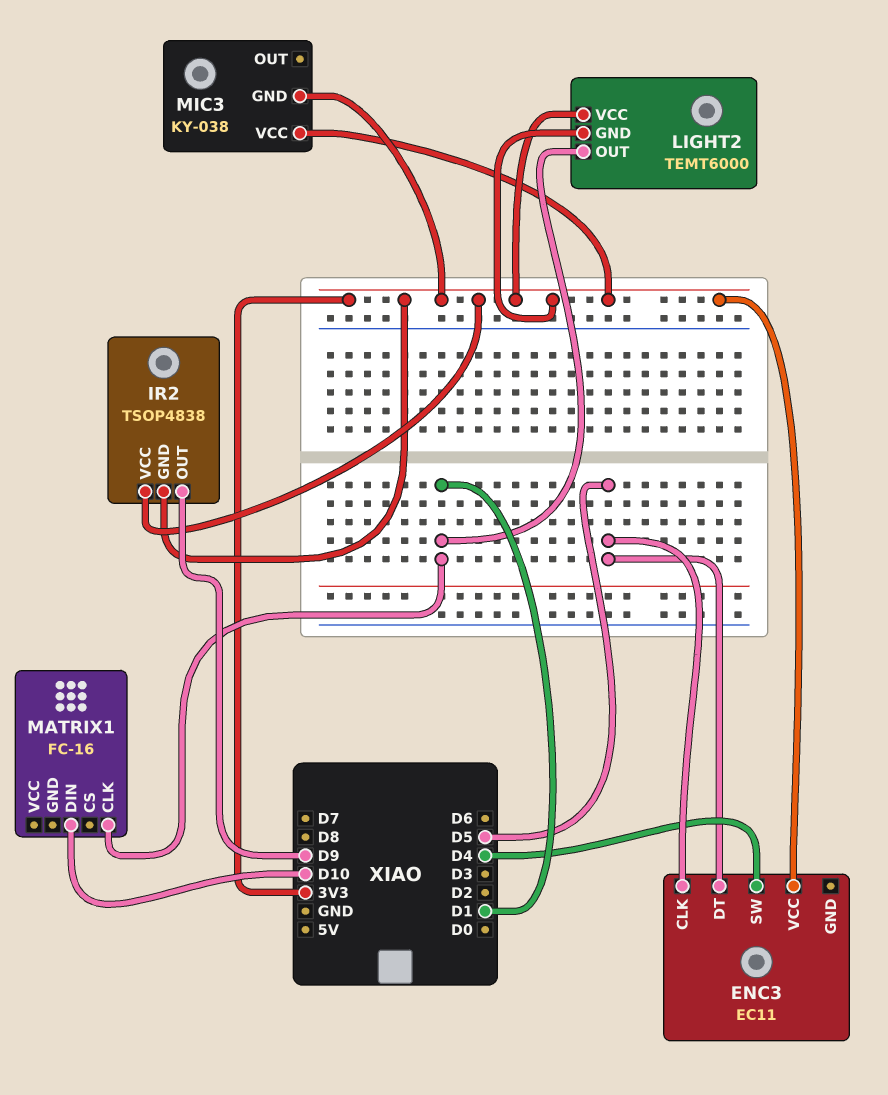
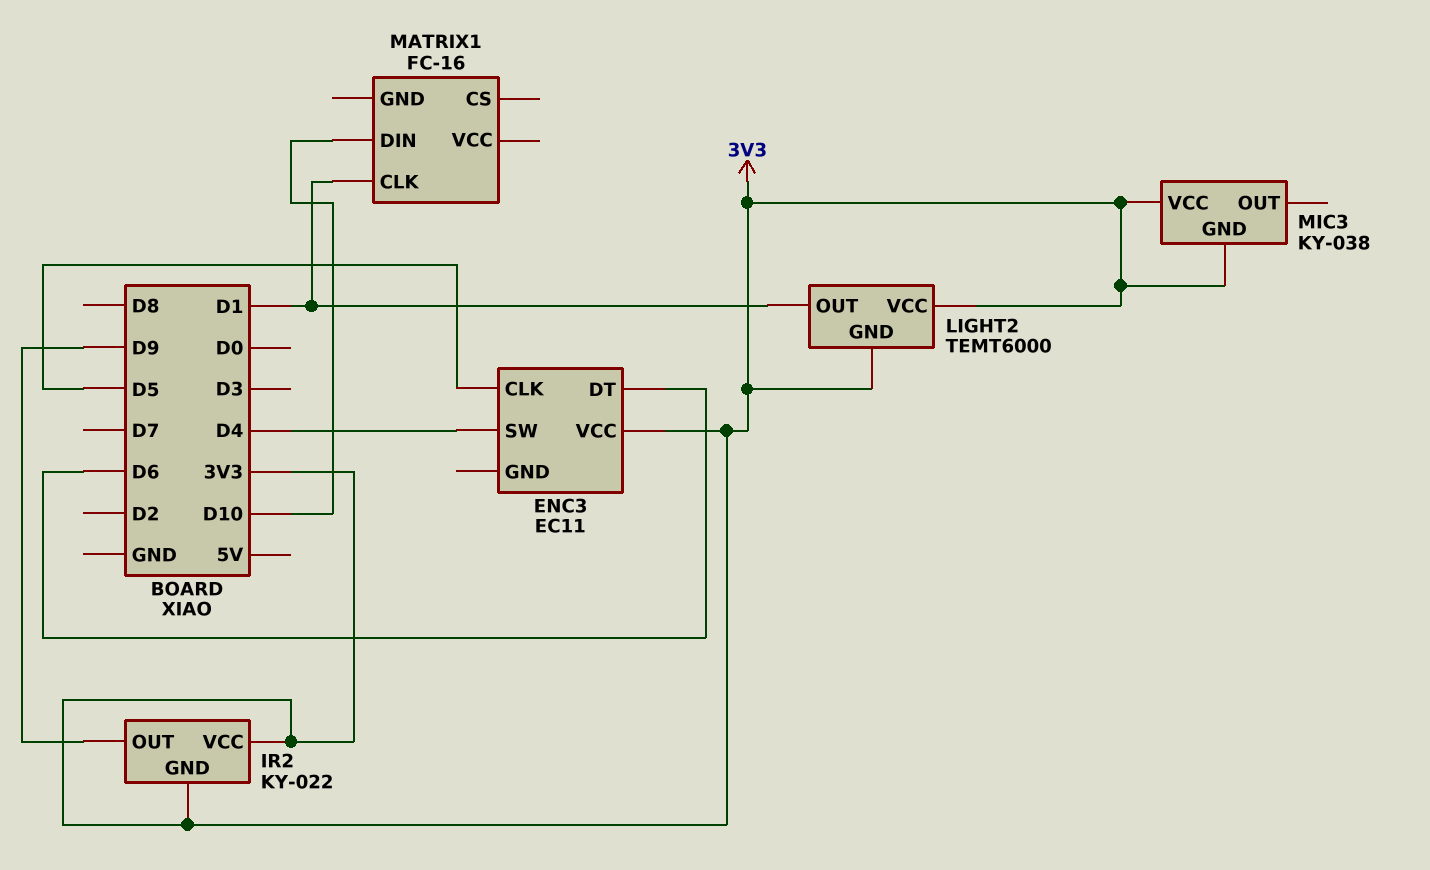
ENC3 pin DT: D5 -> D6
IR2: TSOP4838 -> KY-022

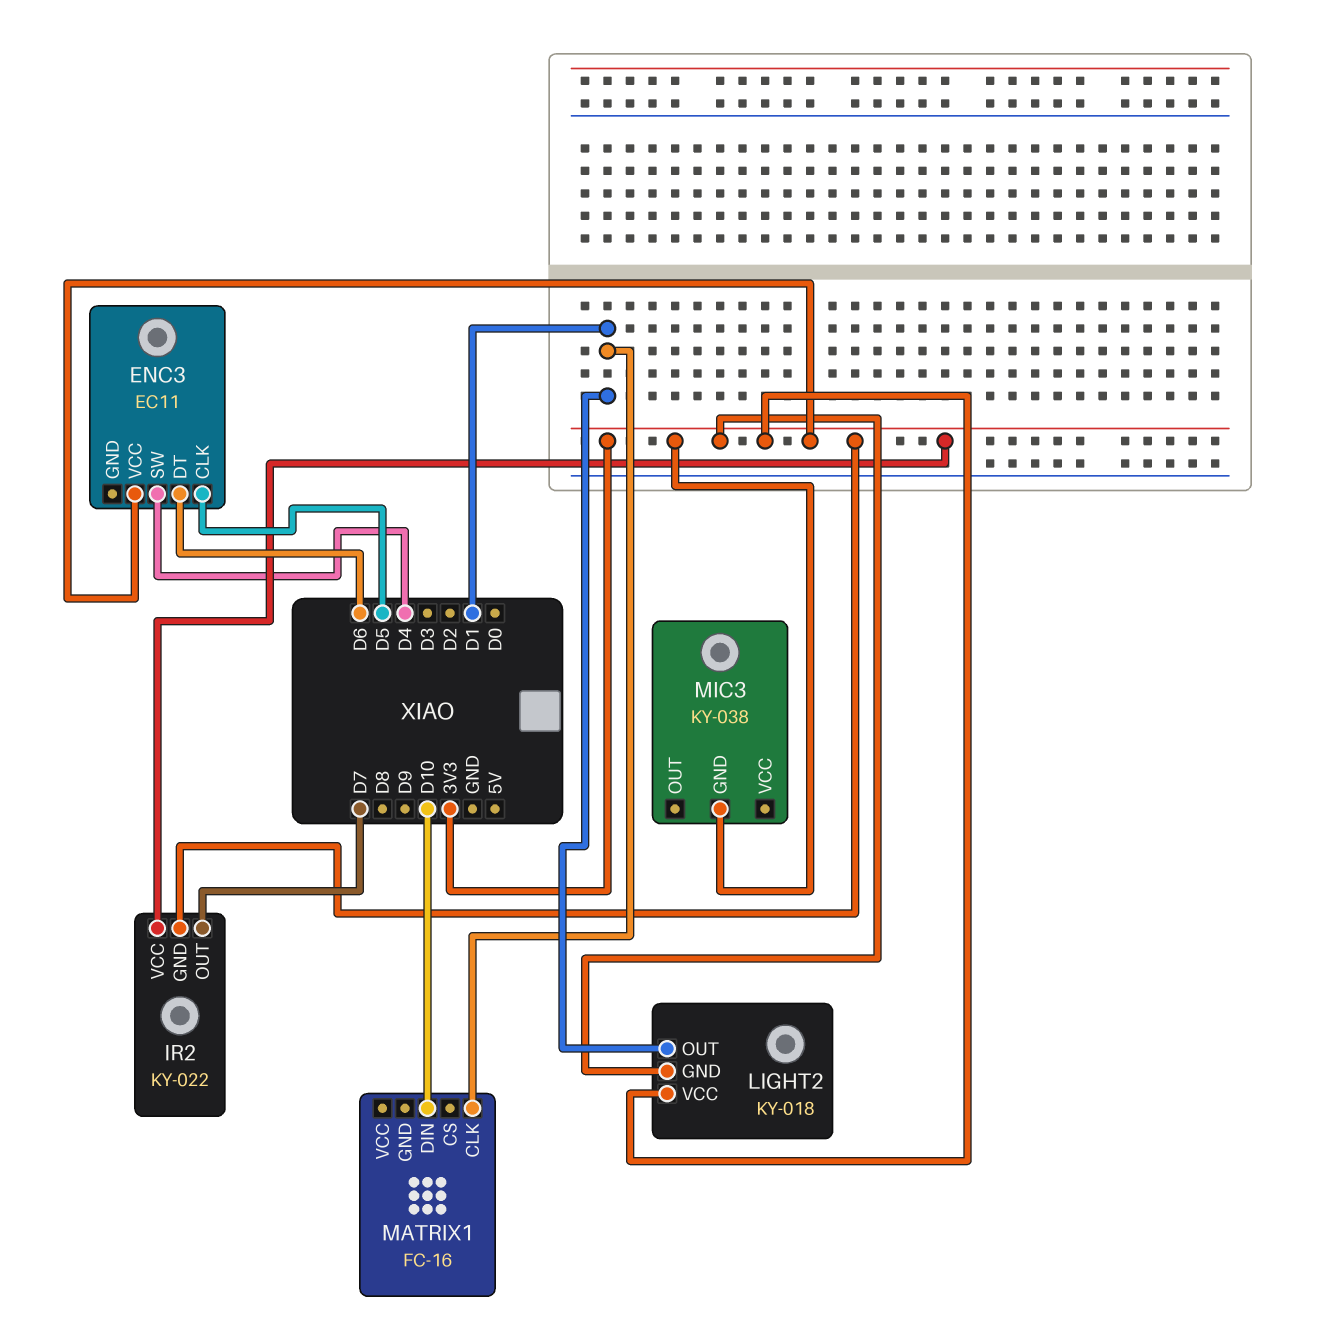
IR2 pin OUT: D9 -> D7
LIGHT2: TEMT6000 -> KY-018
MIC3 pin VCC: 3V3 -> none

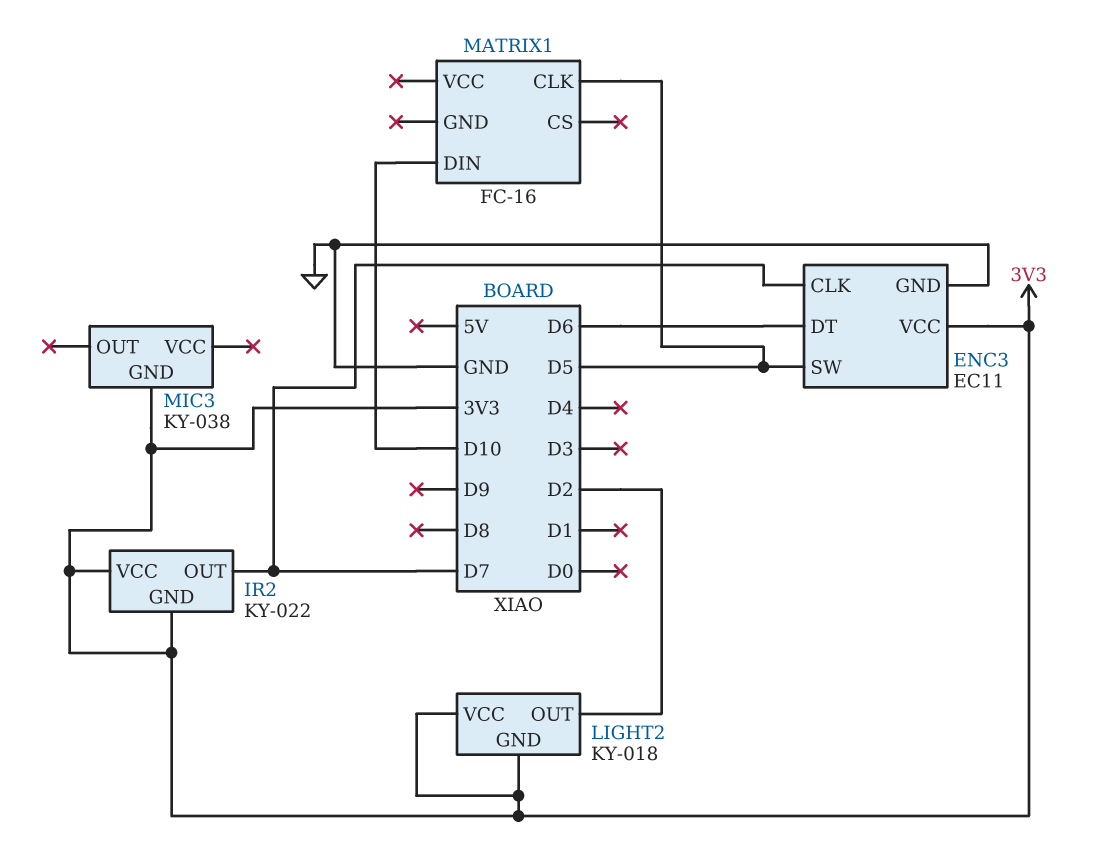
ENC3 pin CLK: D5 -> D7
ENC3 pin GND: none -> GND
ENC3 pin SW: D4 -> D5
LIGHT2 pin OUT: D1 -> D2
MATRIX1 pin CLK: D1 -> D5

